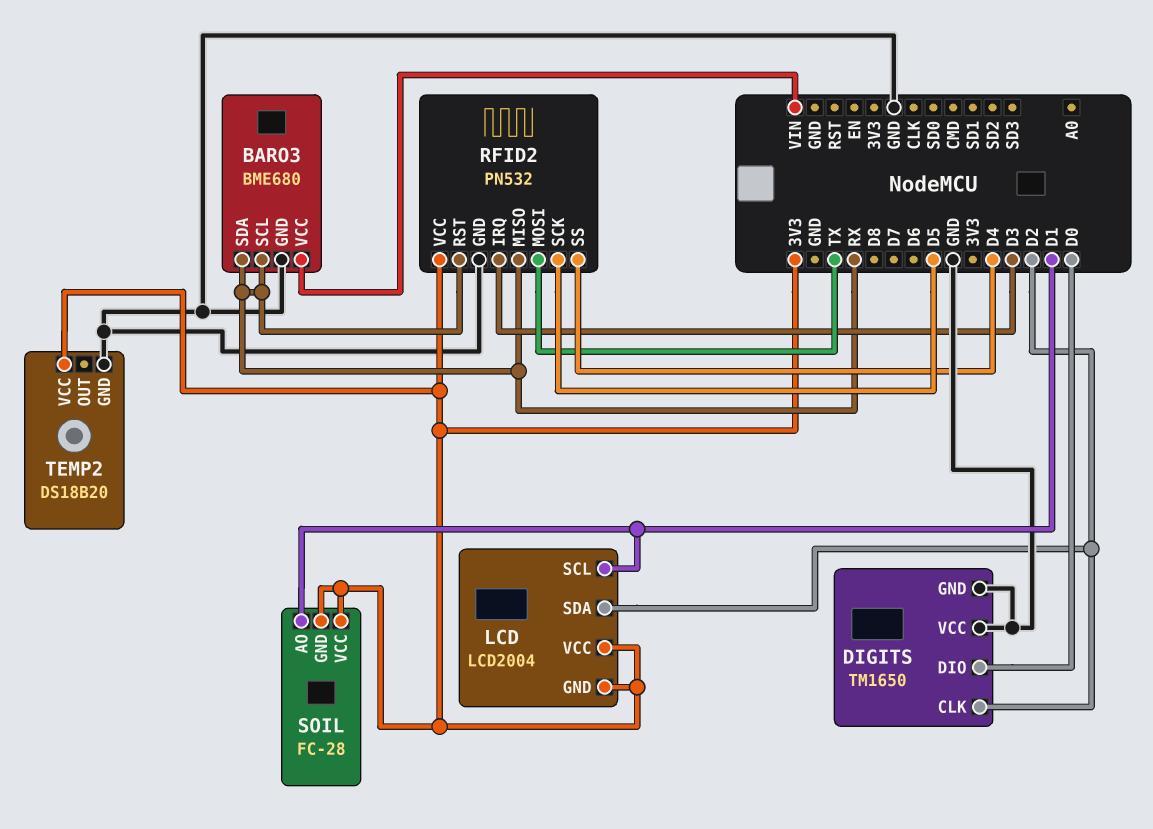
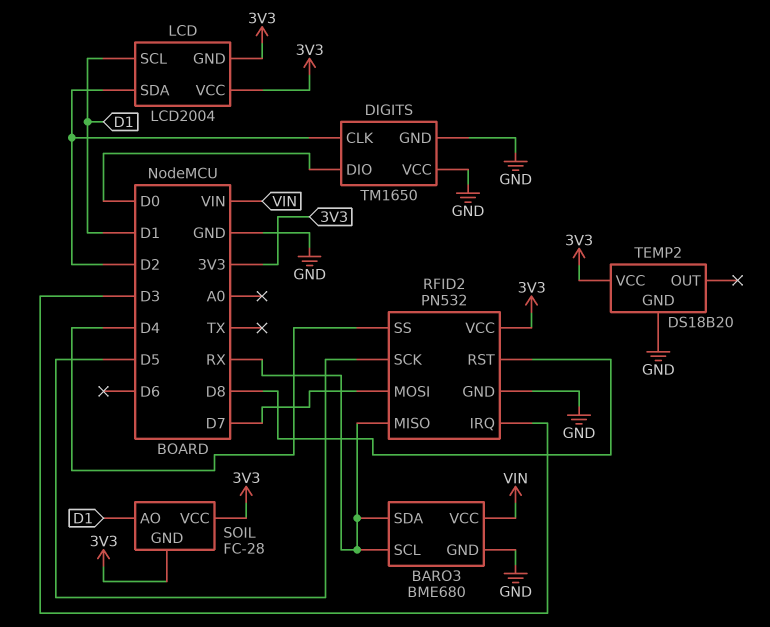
RFID2 pin MOSI: TX -> D7
RFID2 pin RST: RX -> D8

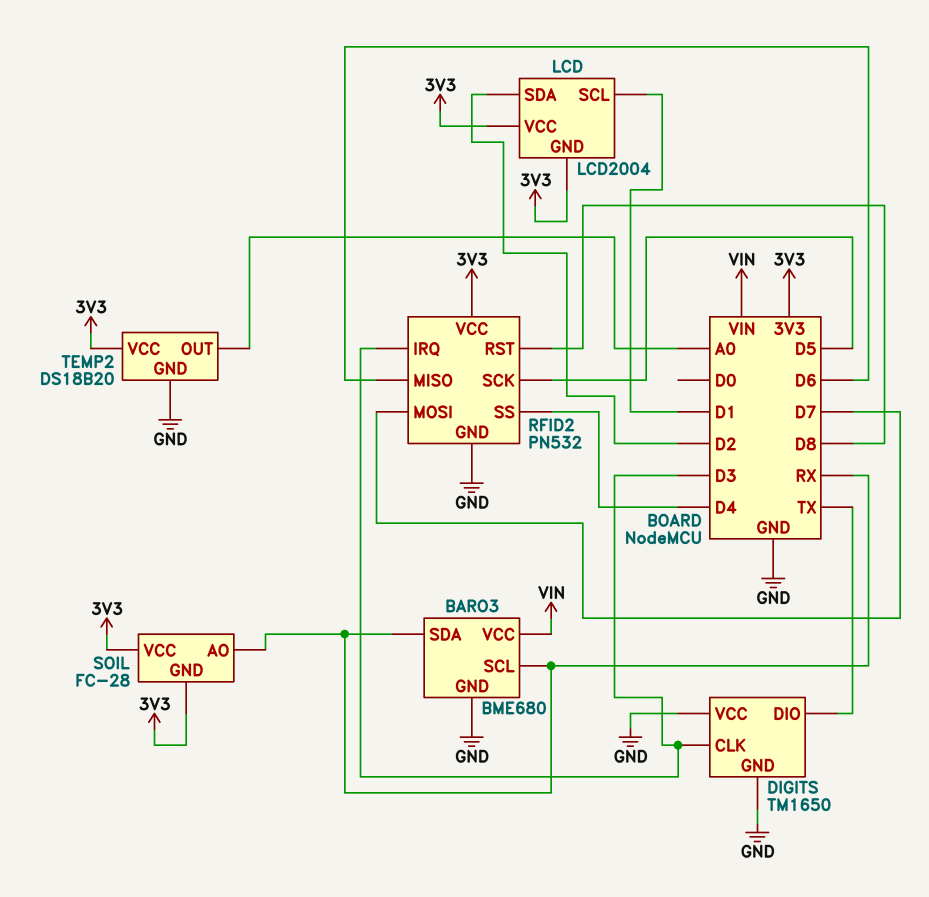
DIGITS pin CLK: D2 -> D3
DIGITS pin DIO: D0 -> TX
RFID2 pin MISO: RX -> D6
SOIL pin AO: D1 -> RX
TEMP2 pin OUT: none -> A0

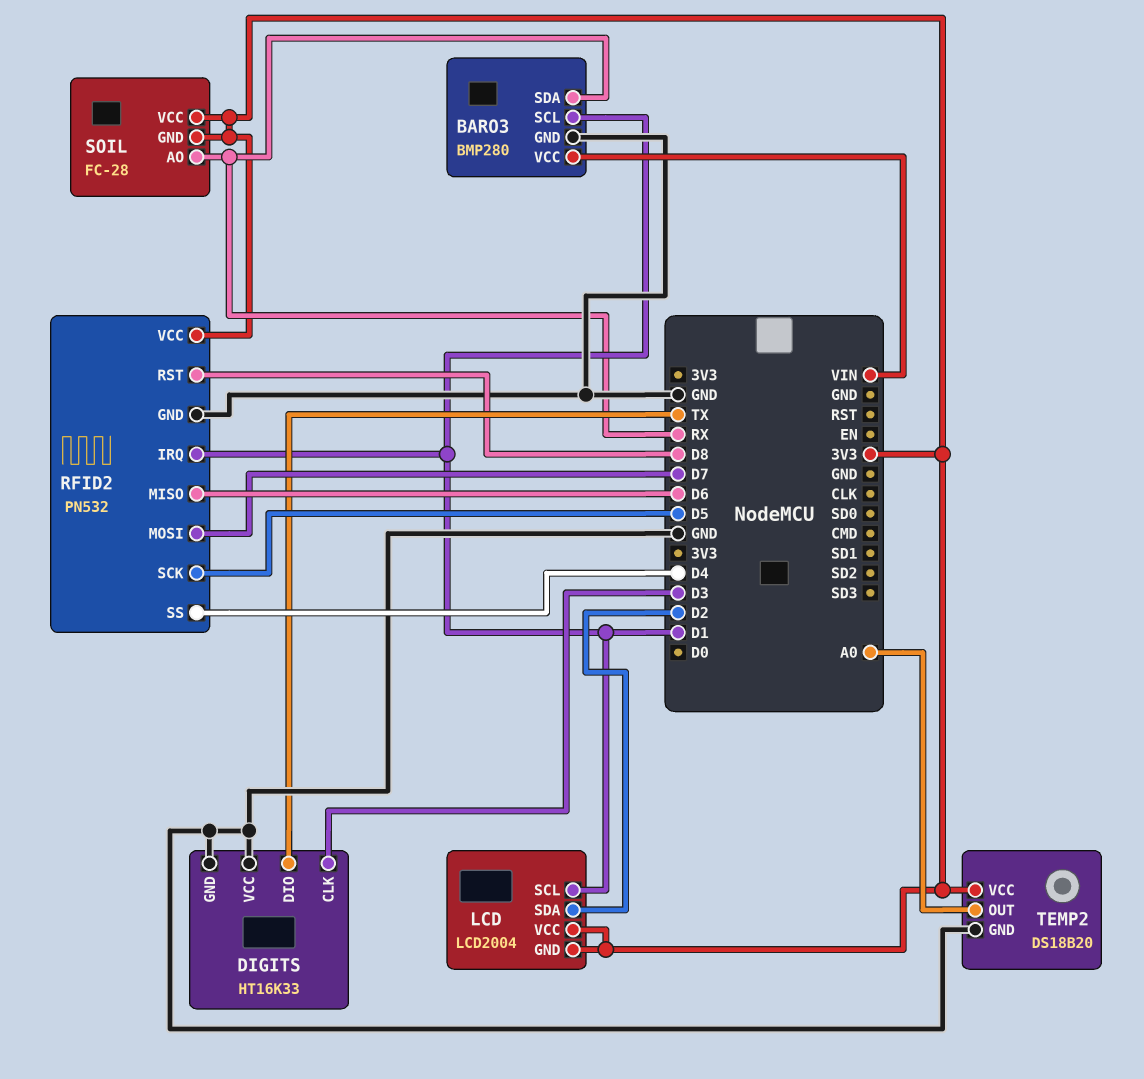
BARO3: BME680 -> BMP280
BARO3 pin SCL: RX -> D1
DIGITS: TM1650 -> HT16K33
RFID2 pin IRQ: D3 -> D1

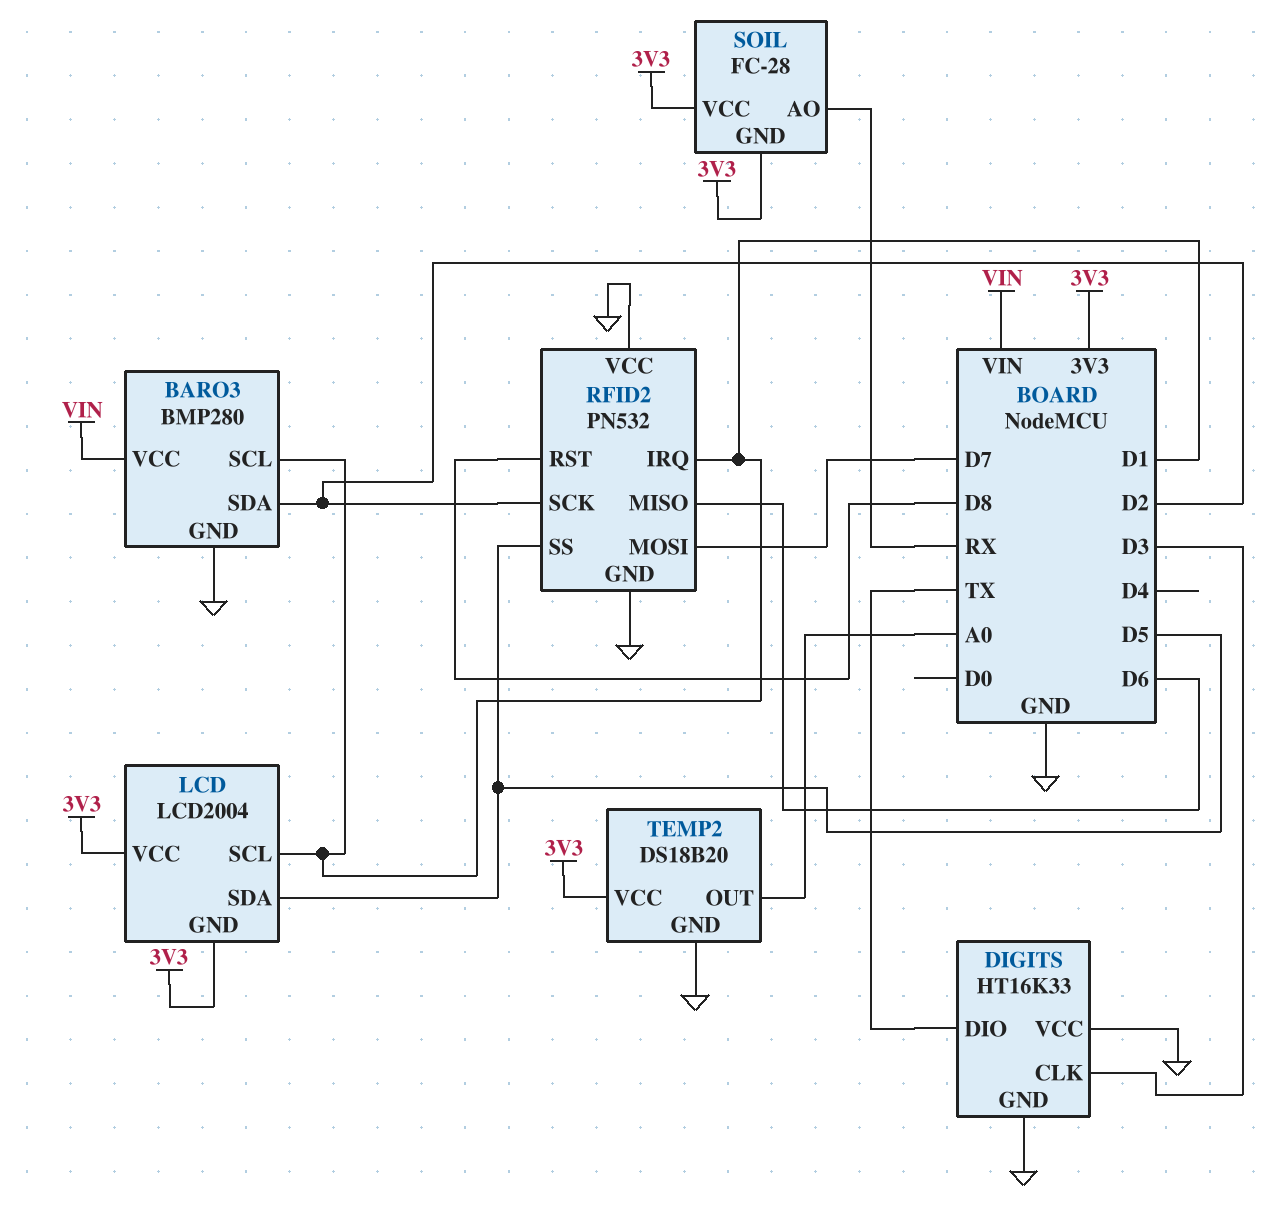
BARO3 pin SDA: RX -> D2
LCD pin SDA: D2 -> D5
RFID2 pin SCK: D5 -> D2
RFID2 pin SS: D4 -> D5
RFID2 pin VCC: 3V3 -> GND

